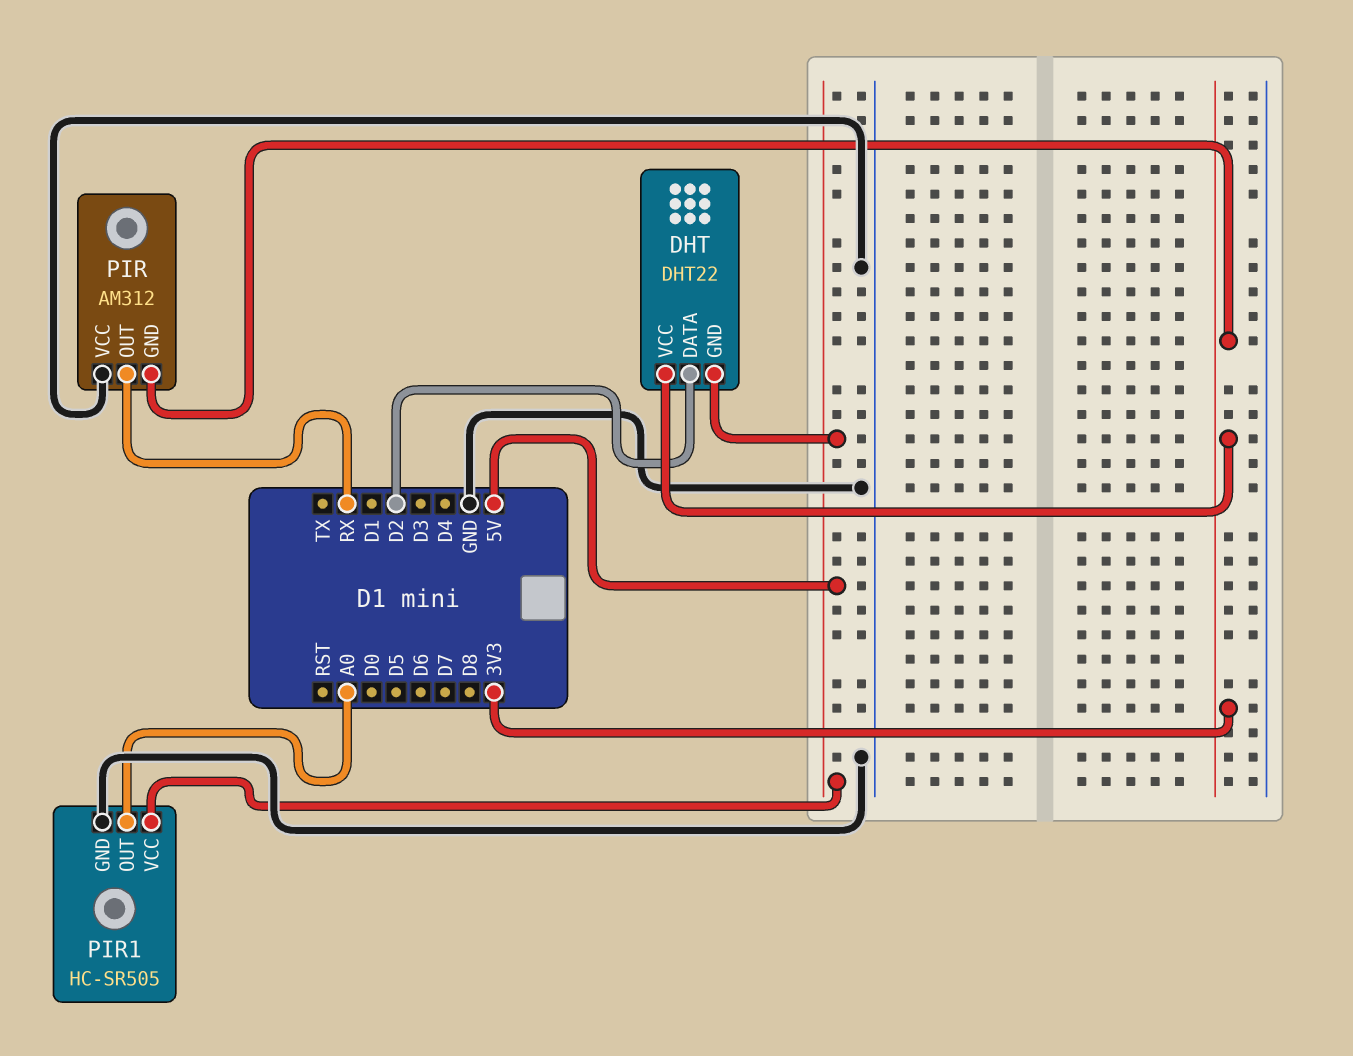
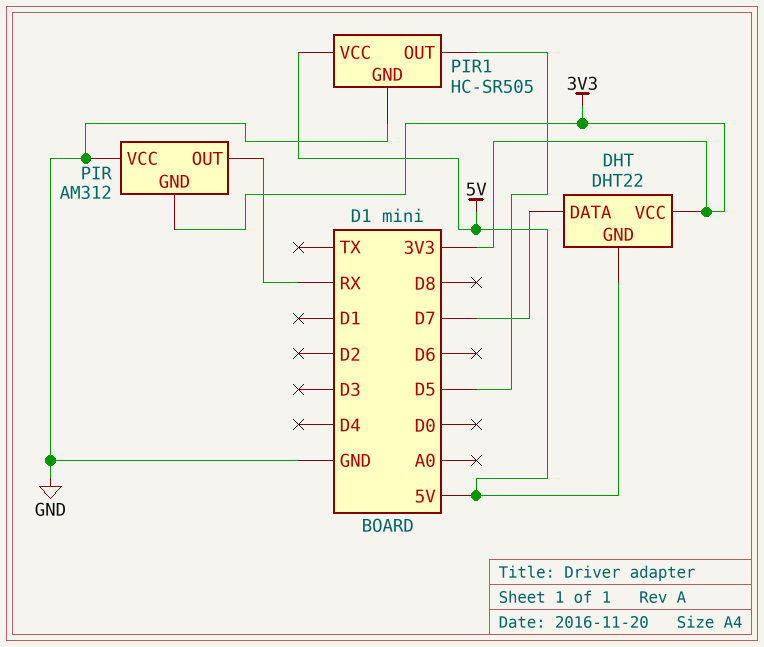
DHT pin DATA: D2 -> D7
PIR1 pin OUT: A0 -> D5

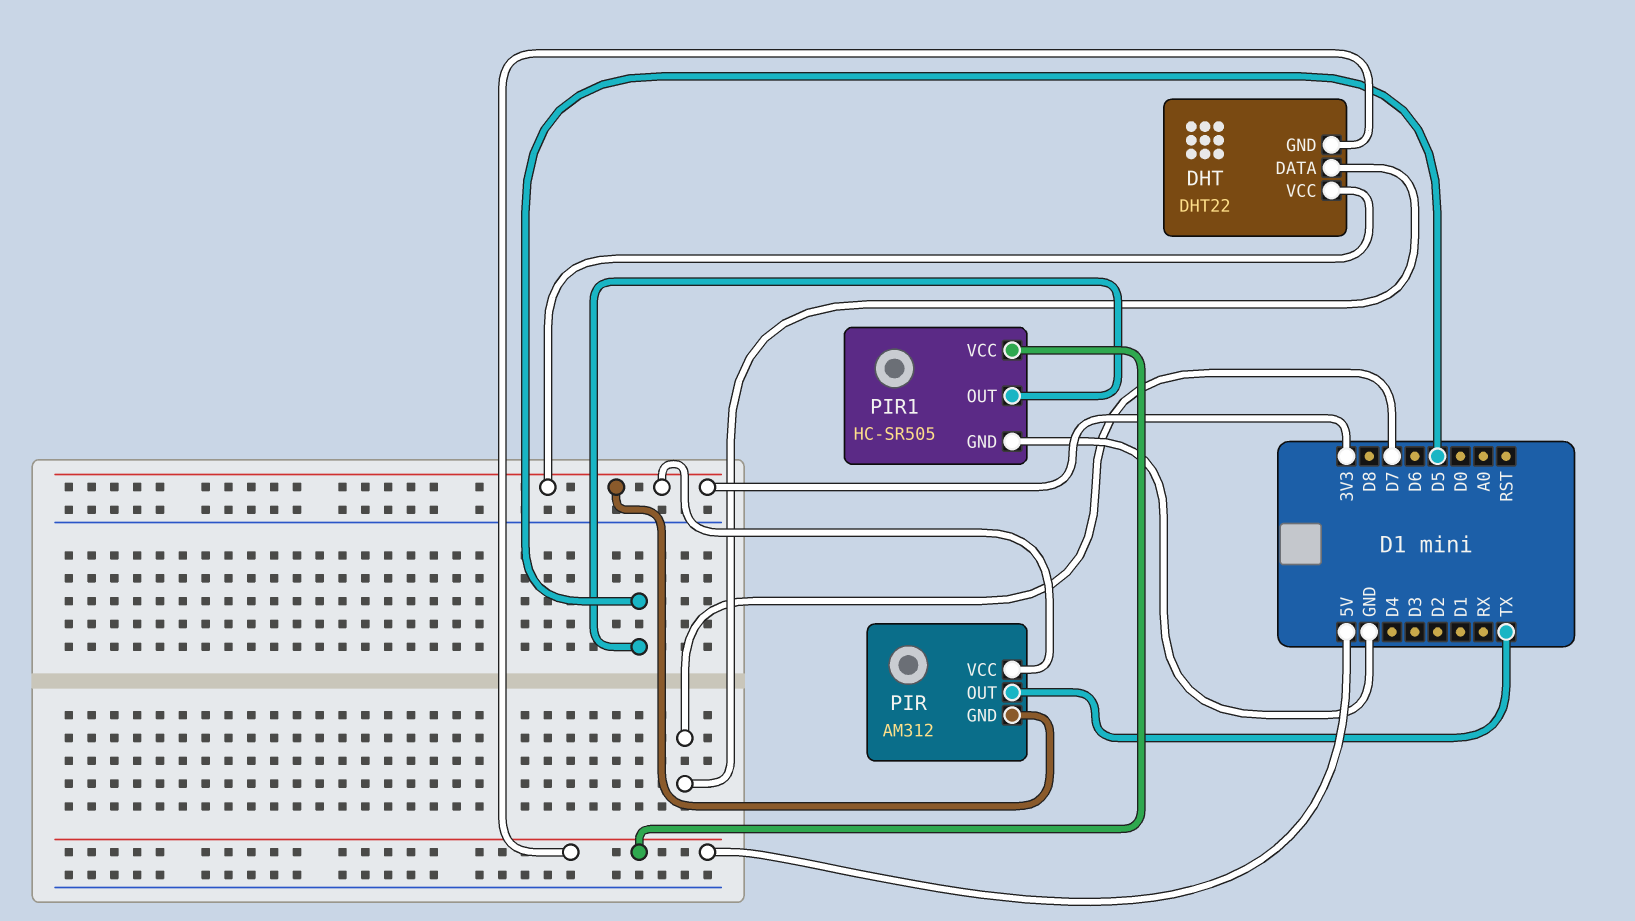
PIR pin OUT: RX -> TX
PIR pin VCC: GND -> 3V3

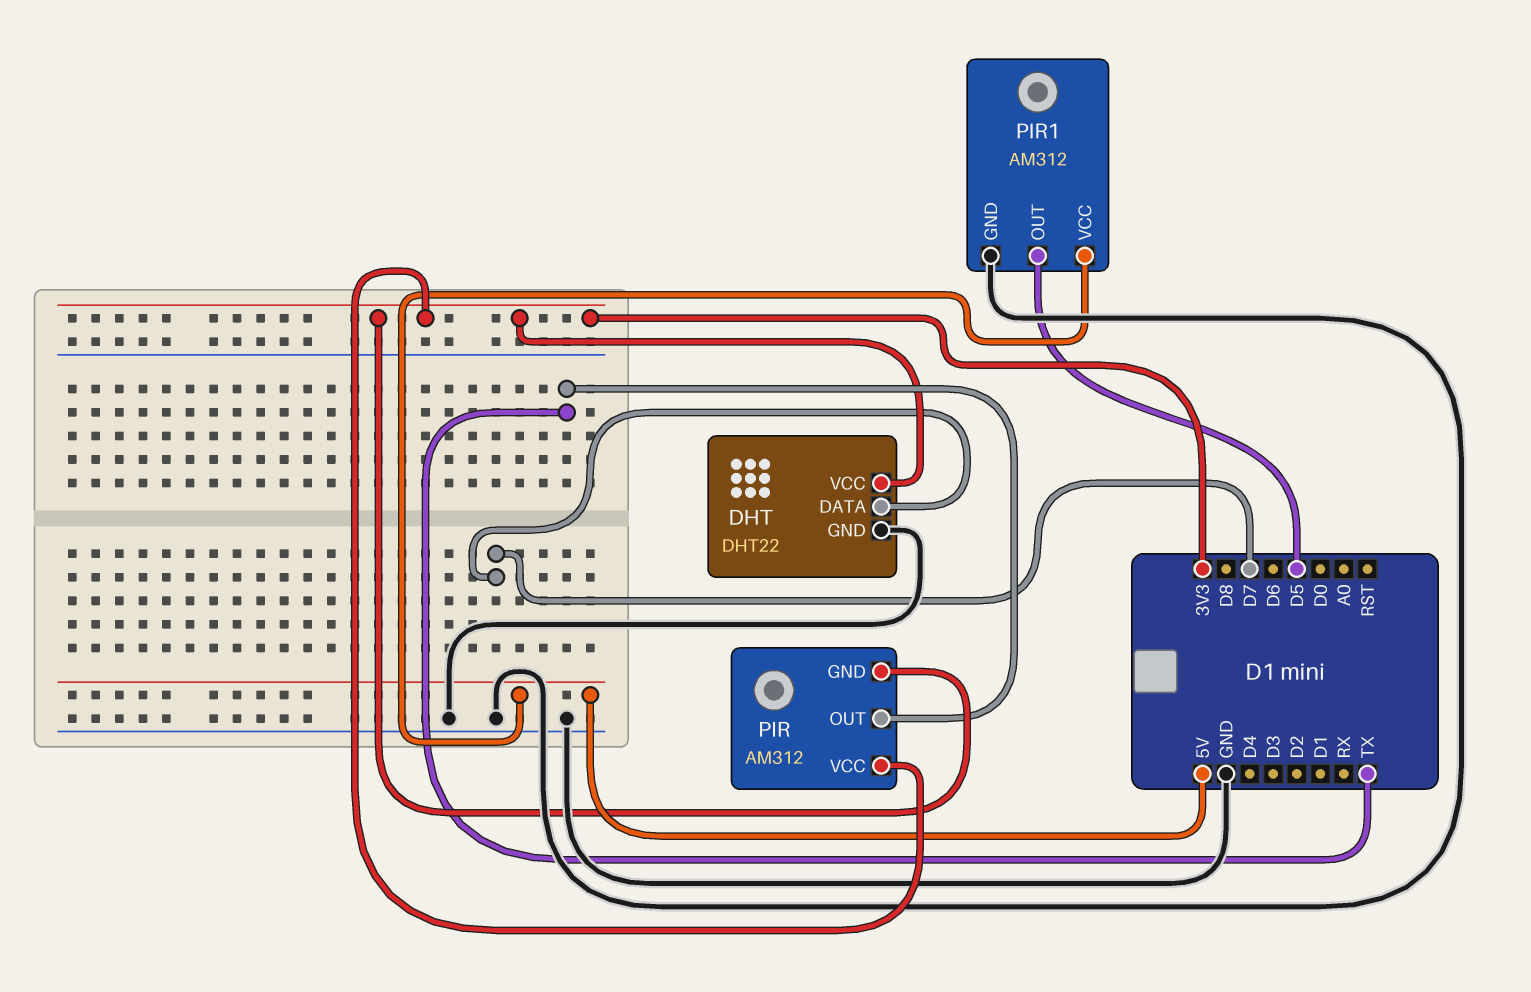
DHT pin GND: 5V -> GND
PIR1: HC-SR505 -> AM312

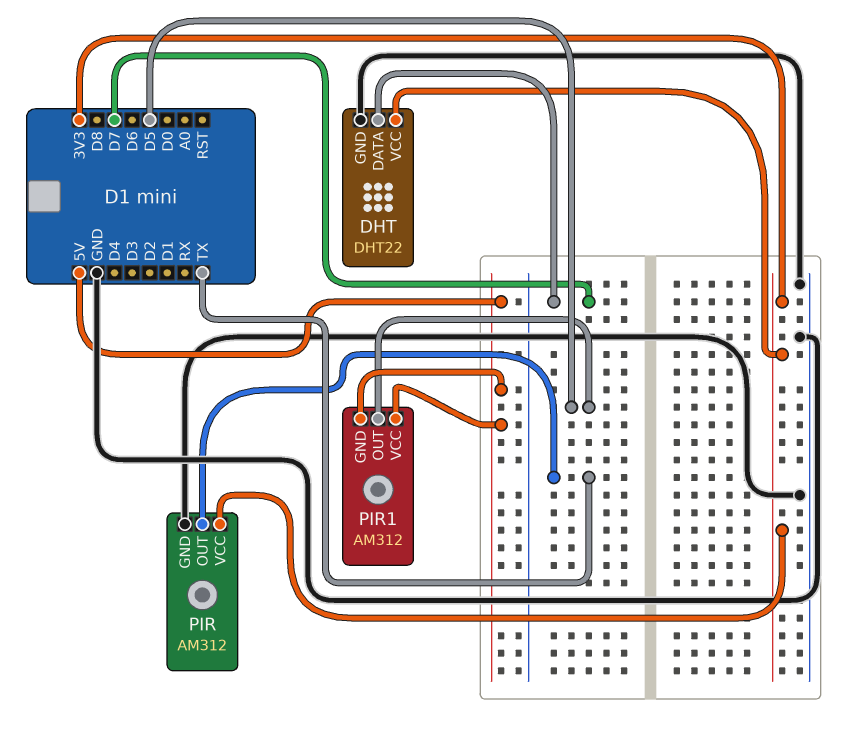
PIR pin GND: 3V3 -> GND
PIR1 pin GND: GND -> 5V

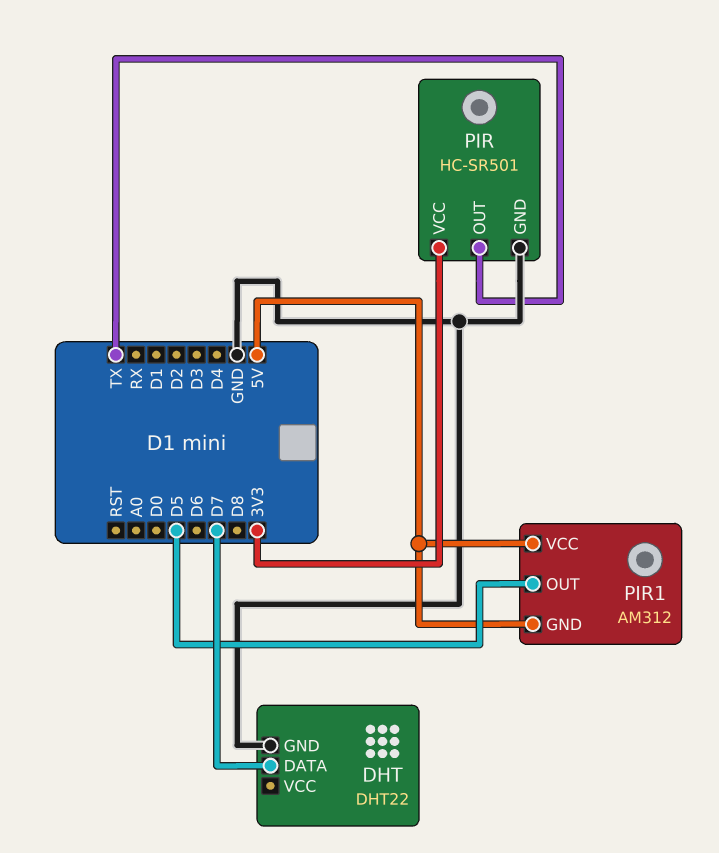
DHT pin VCC: 3V3 -> none
PIR: AM312 -> HC-SR501

